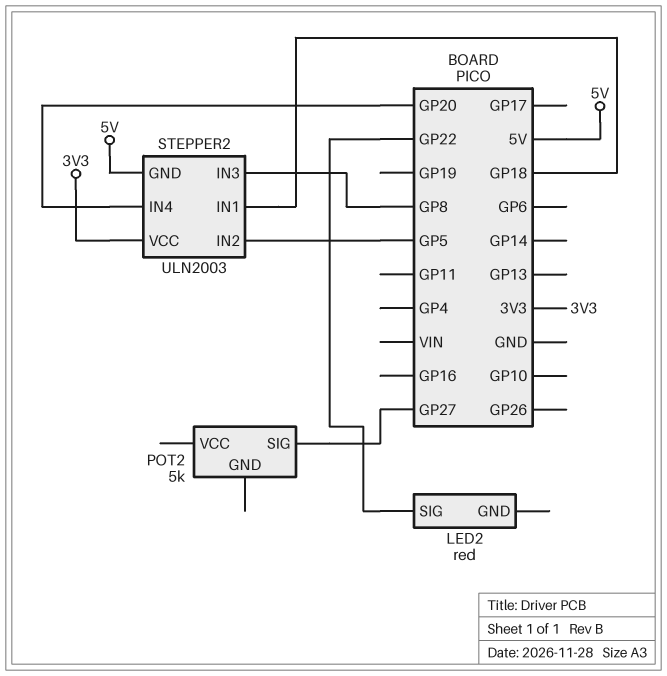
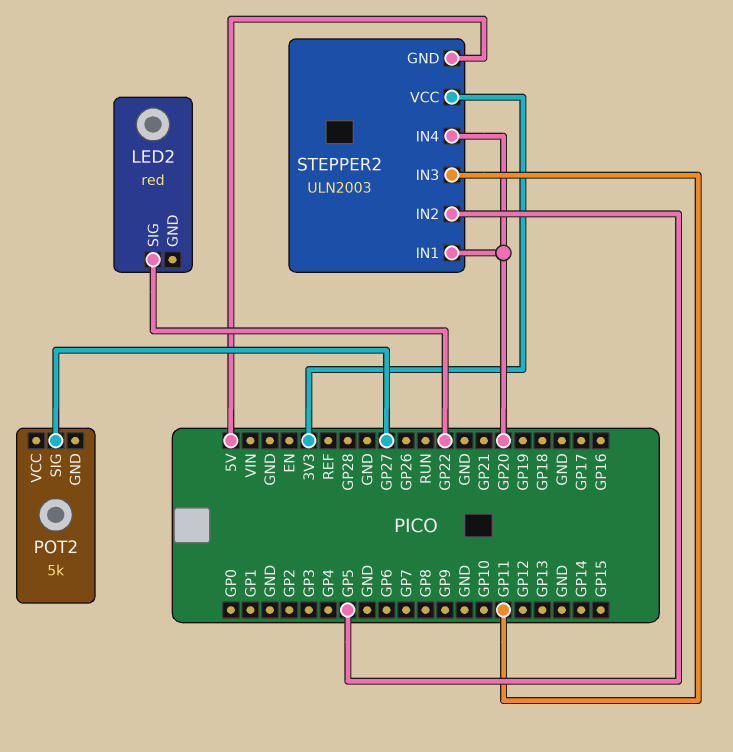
STEPPER2 pin IN1: GP18 -> GP20
STEPPER2 pin IN3: GP8 -> GP11

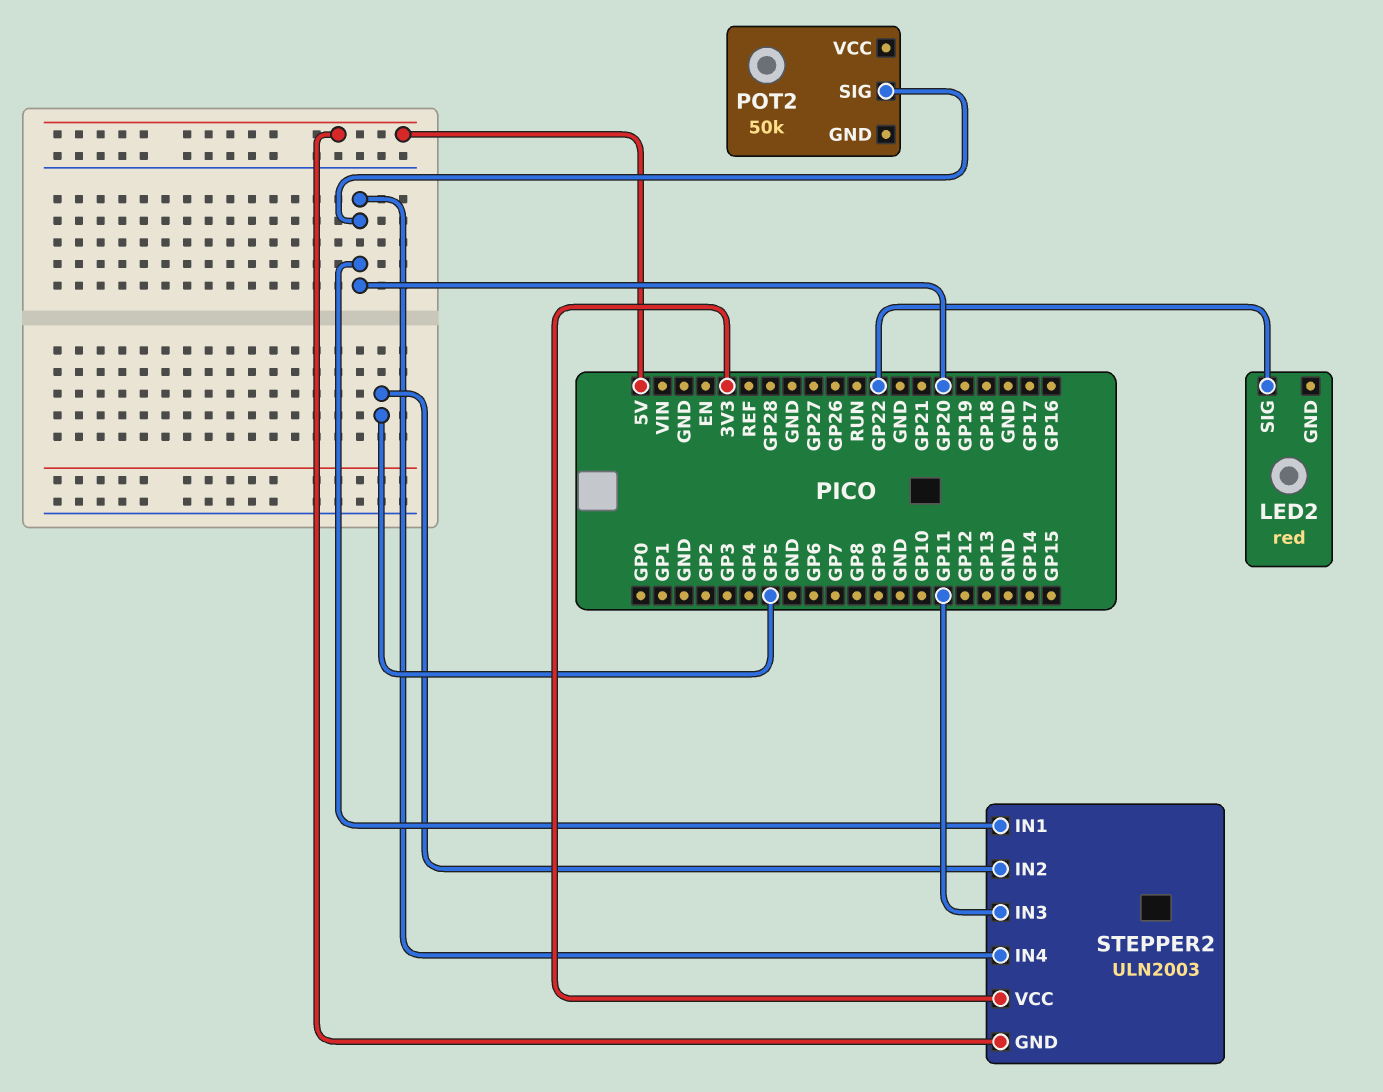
POT2: 5k -> 50k
POT2 pin SIG: GP27 -> GP20

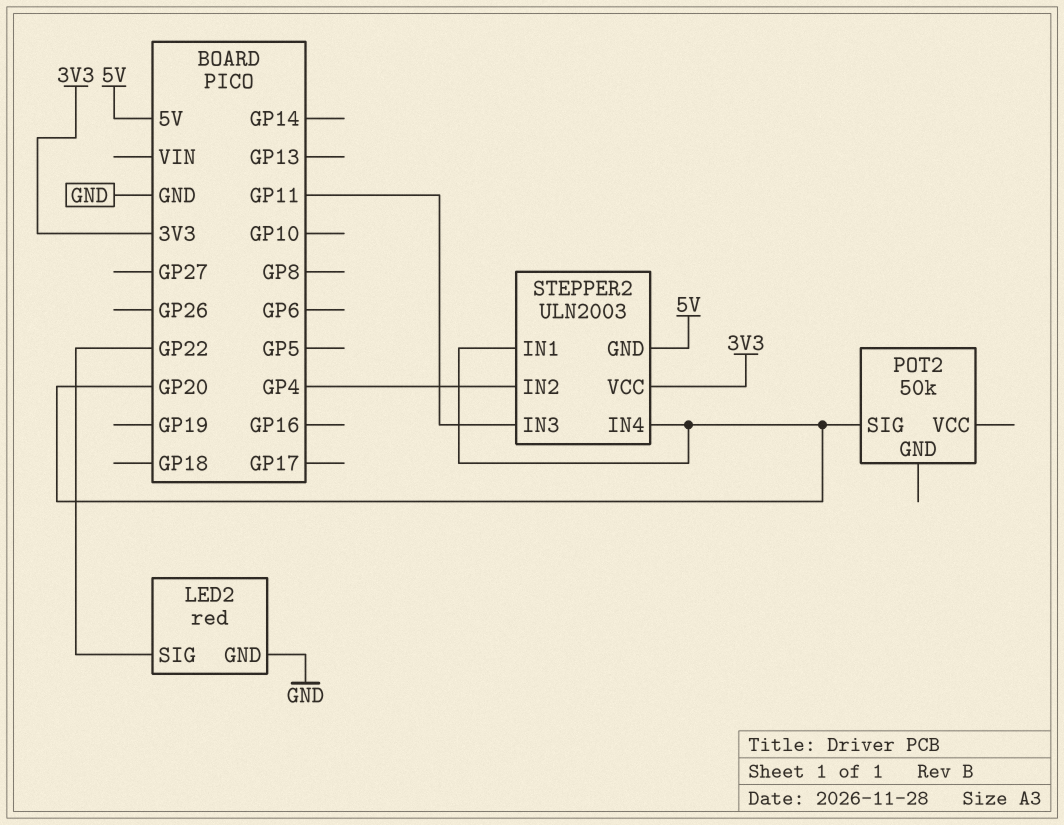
LED2 pin GND: none -> GND
STEPPER2 pin IN2: GP5 -> GP4

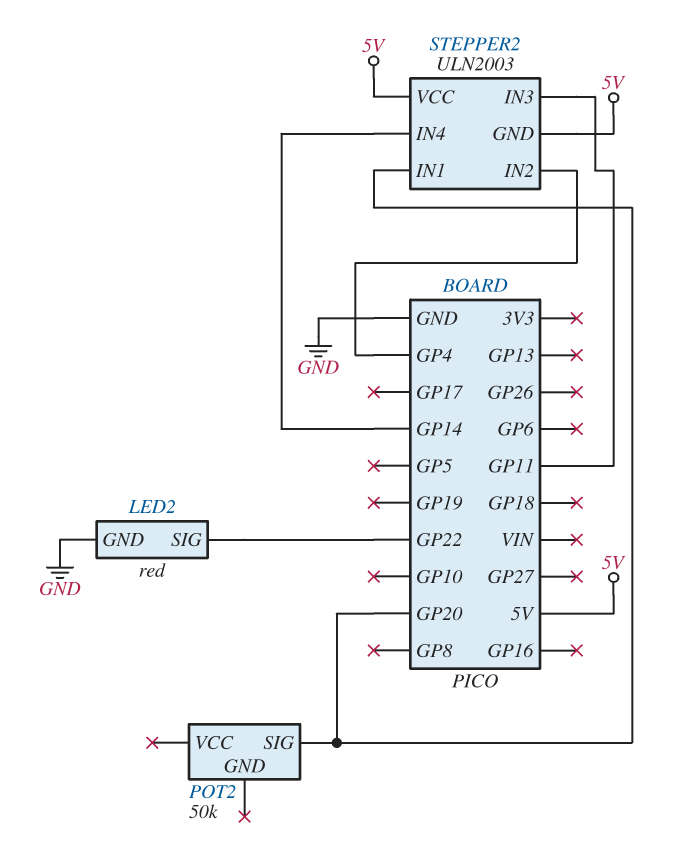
STEPPER2 pin IN4: GP20 -> GP14
STEPPER2 pin VCC: 3V3 -> 5V

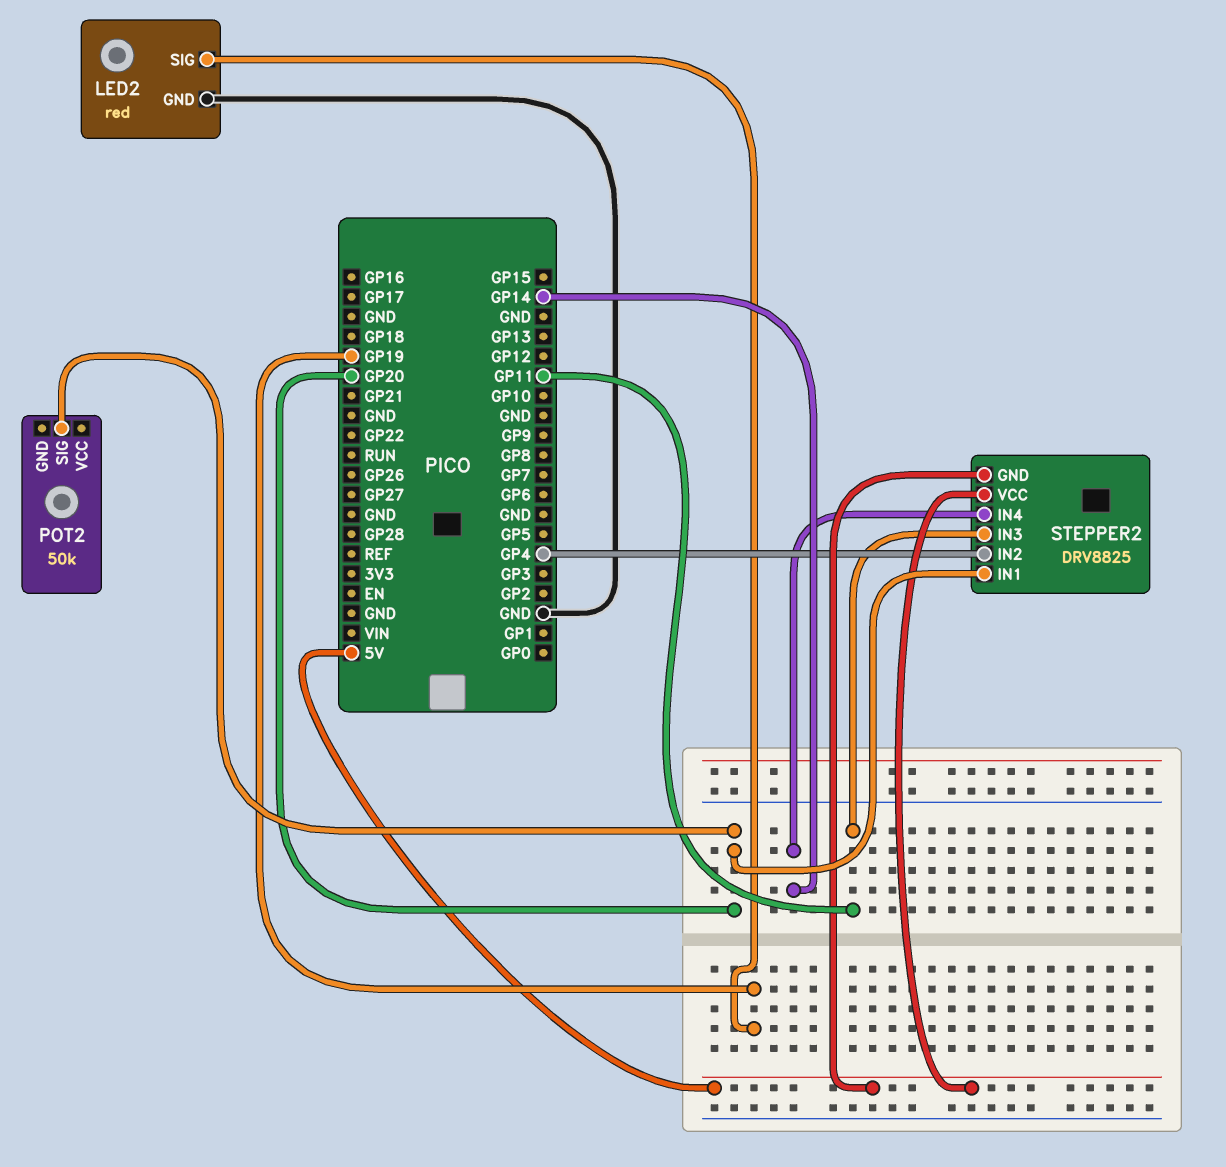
LED2 pin SIG: GP22 -> GP19
STEPPER2: ULN2003 -> DRV8825

